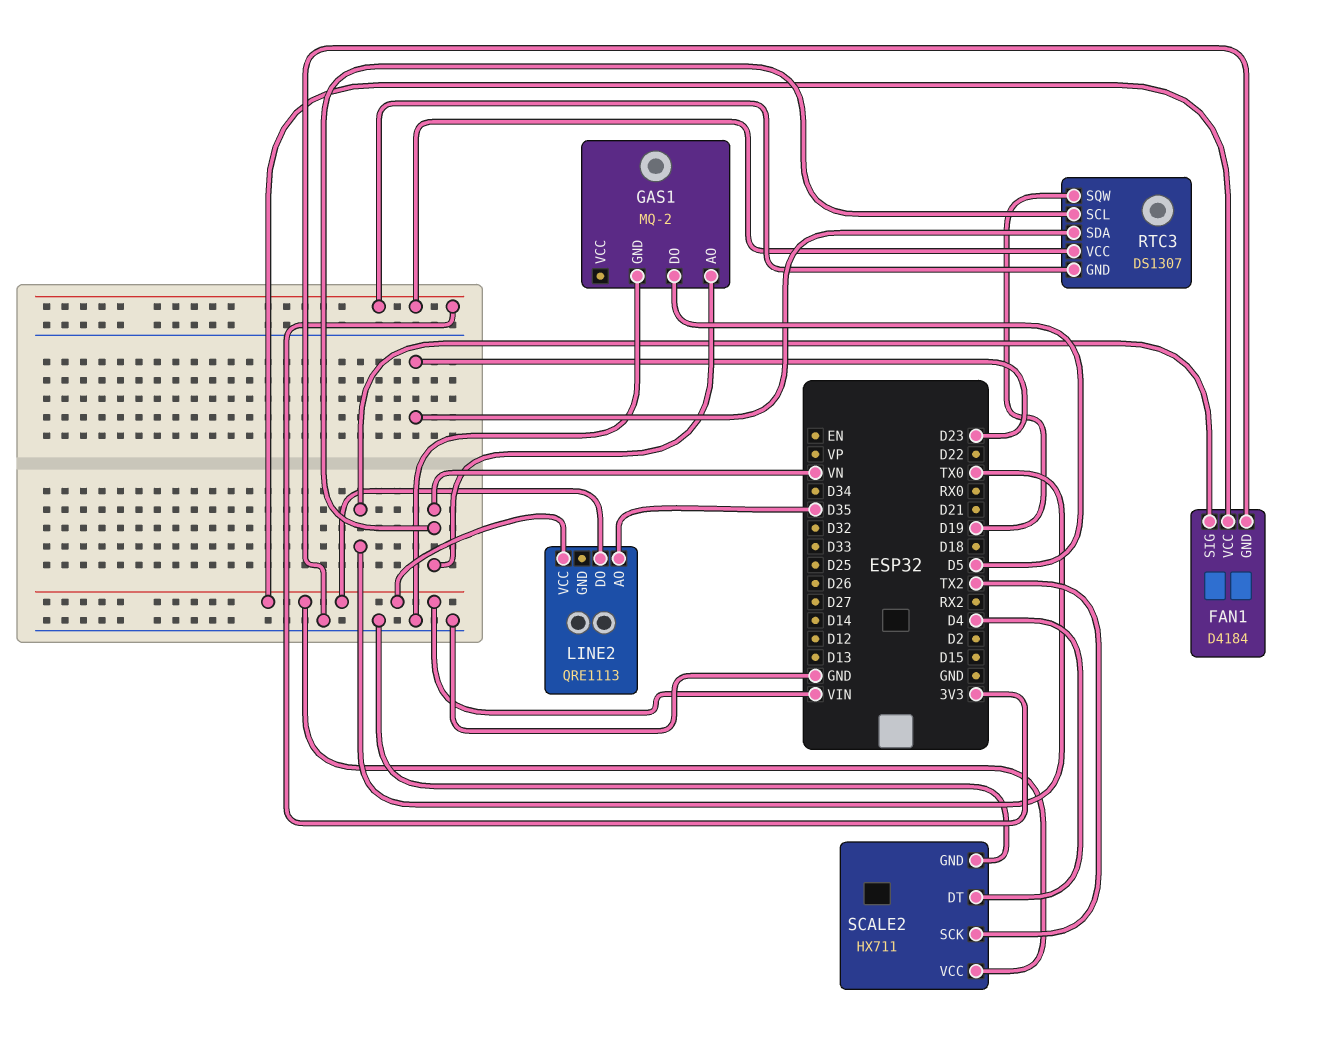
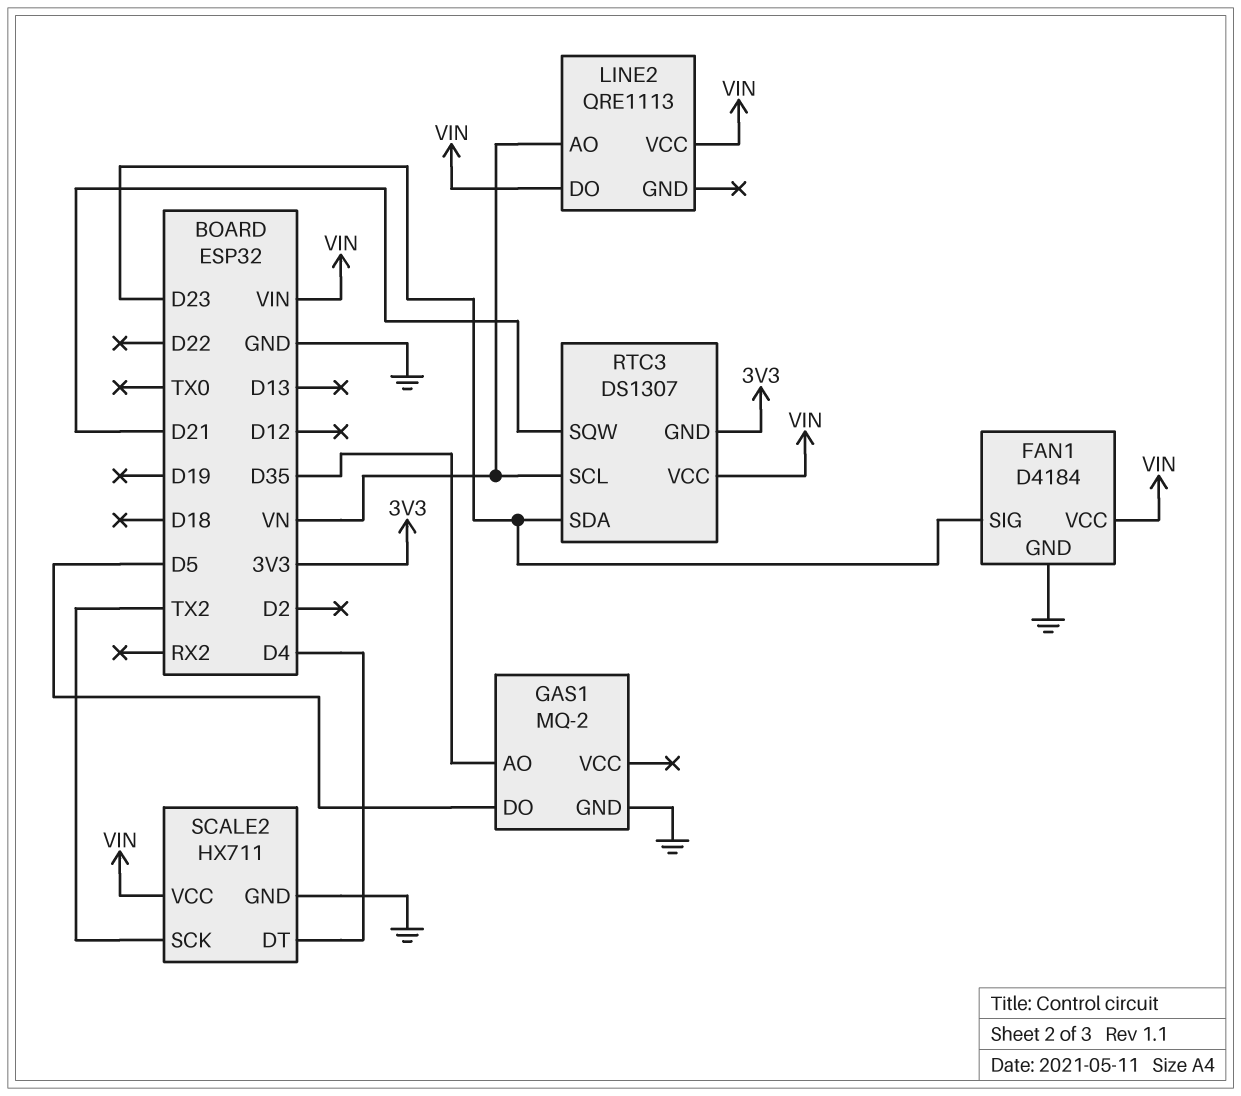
FAN1 pin SIG: TX0 -> D23
GAS1 pin AO: VN -> D35
LINE2 pin AO: D35 -> VN
RTC3 pin SQW: D19 -> D21
RTC3 pin VCC: 3V3 -> VIN

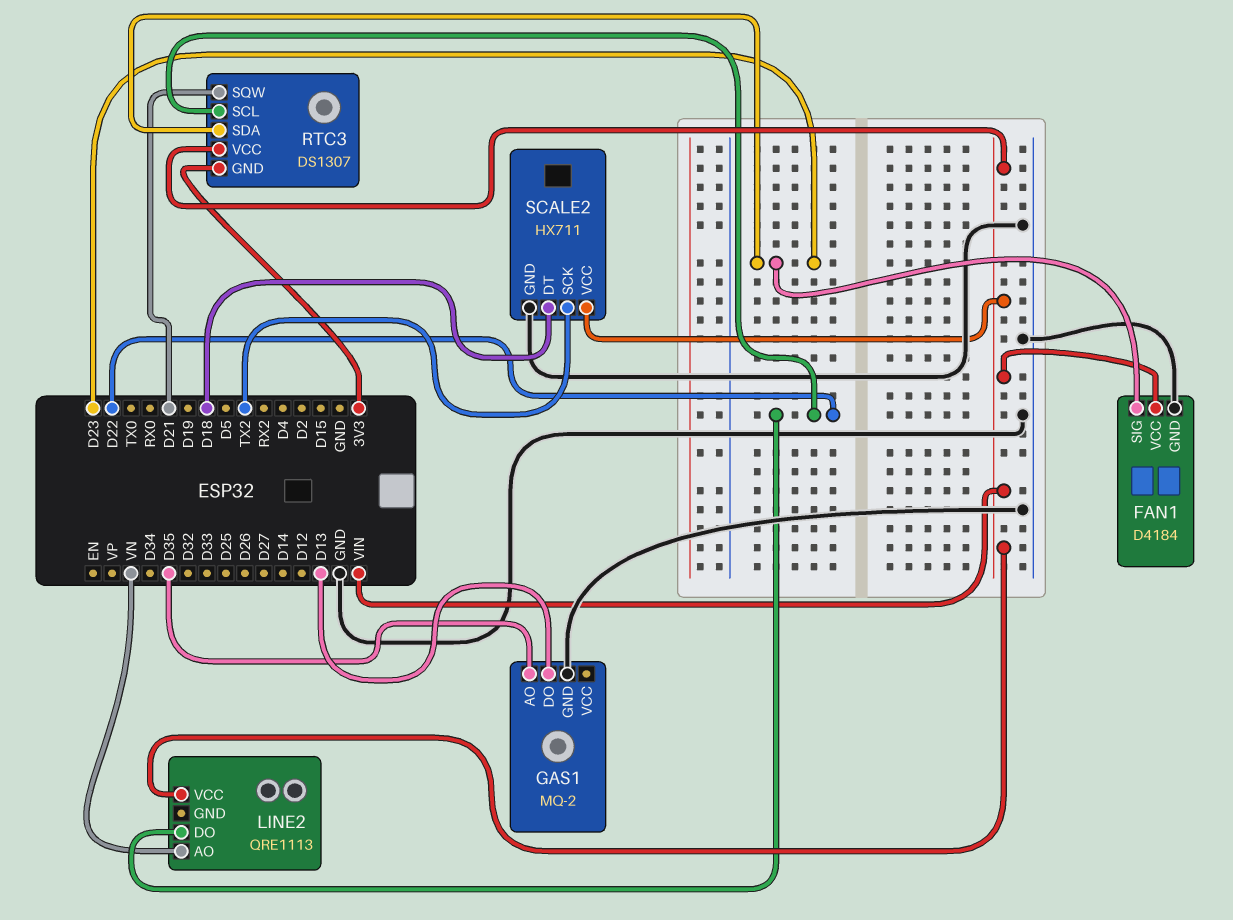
GAS1 pin DO: D5 -> D13
LINE2 pin DO: VIN -> D22
RTC3 pin SCL: VN -> D22
SCALE2 pin DT: D4 -> D18

